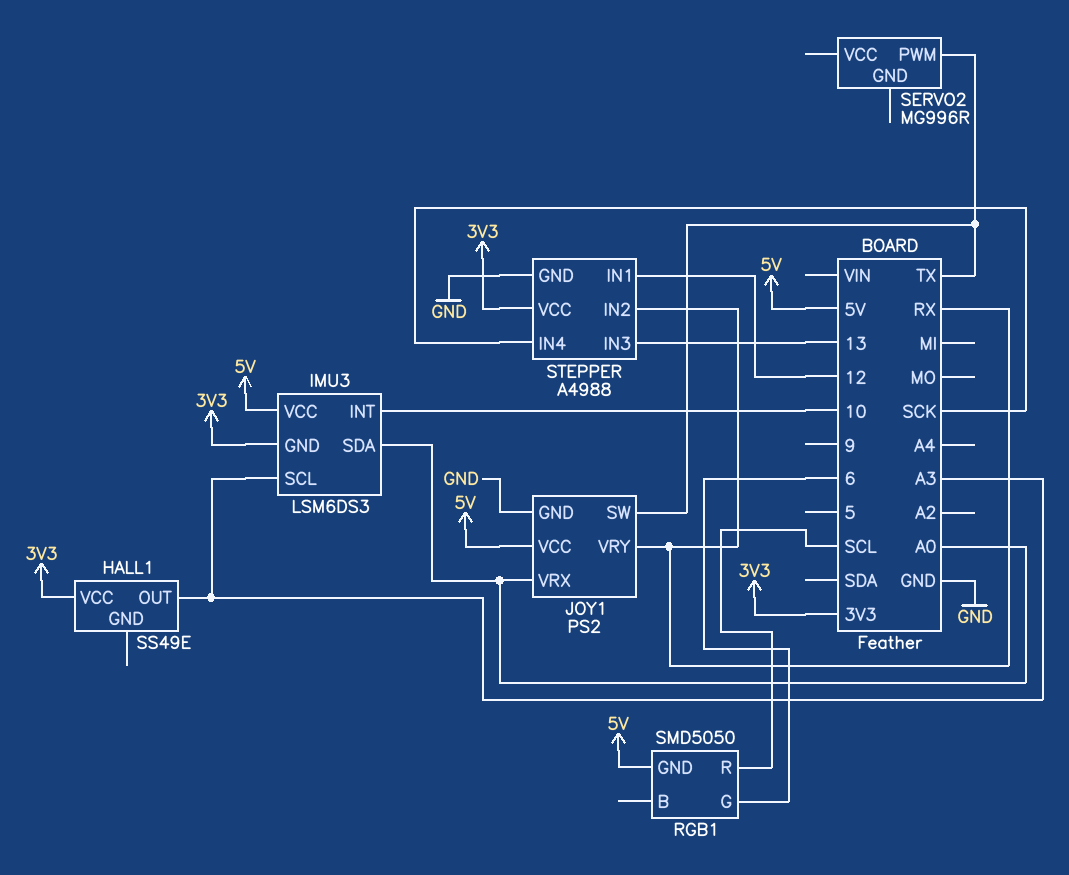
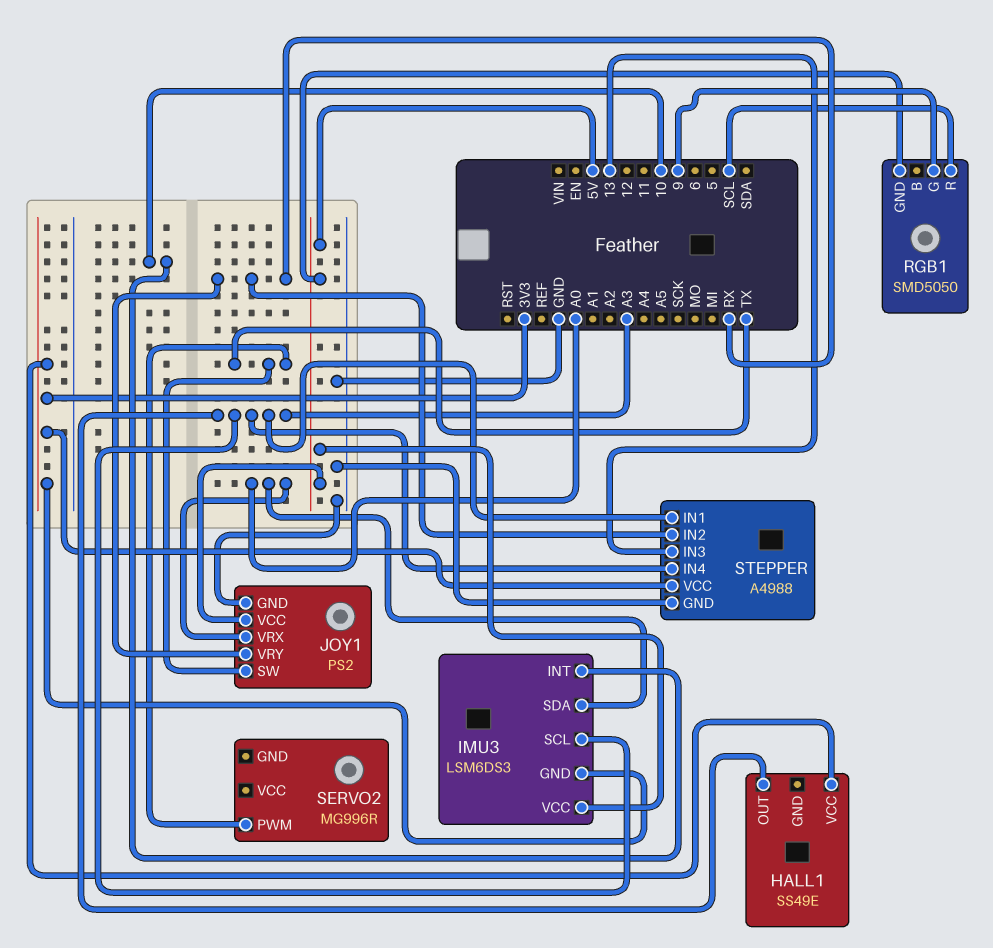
RGB1 pin G: 6 -> 9
STEPPER pin IN1: 12 -> A3
STEPPER pin IN4: SCK -> A3

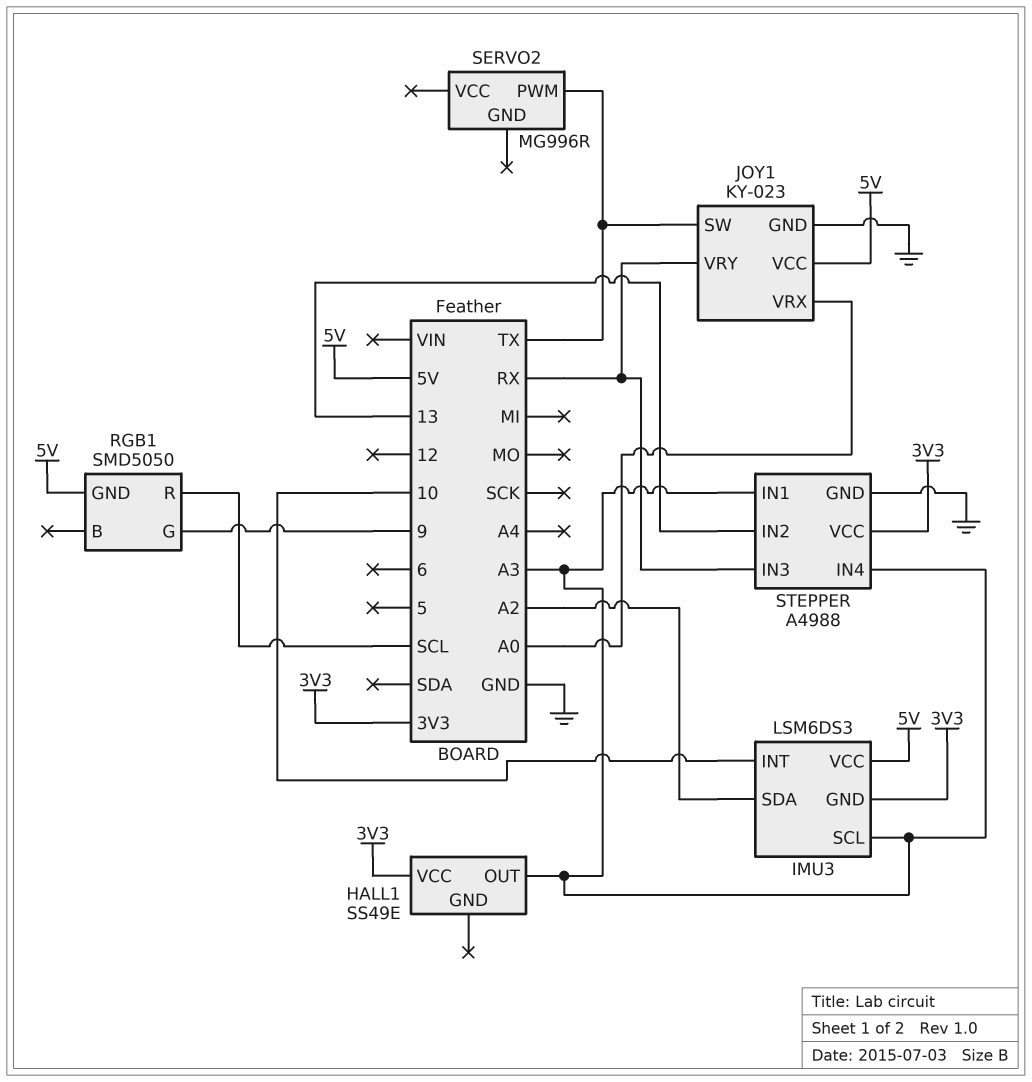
IMU3 pin SDA: A0 -> A2
JOY1: PS2 -> KY-023
STEPPER pin IN2: RX -> 13
STEPPER pin IN3: 13 -> RX

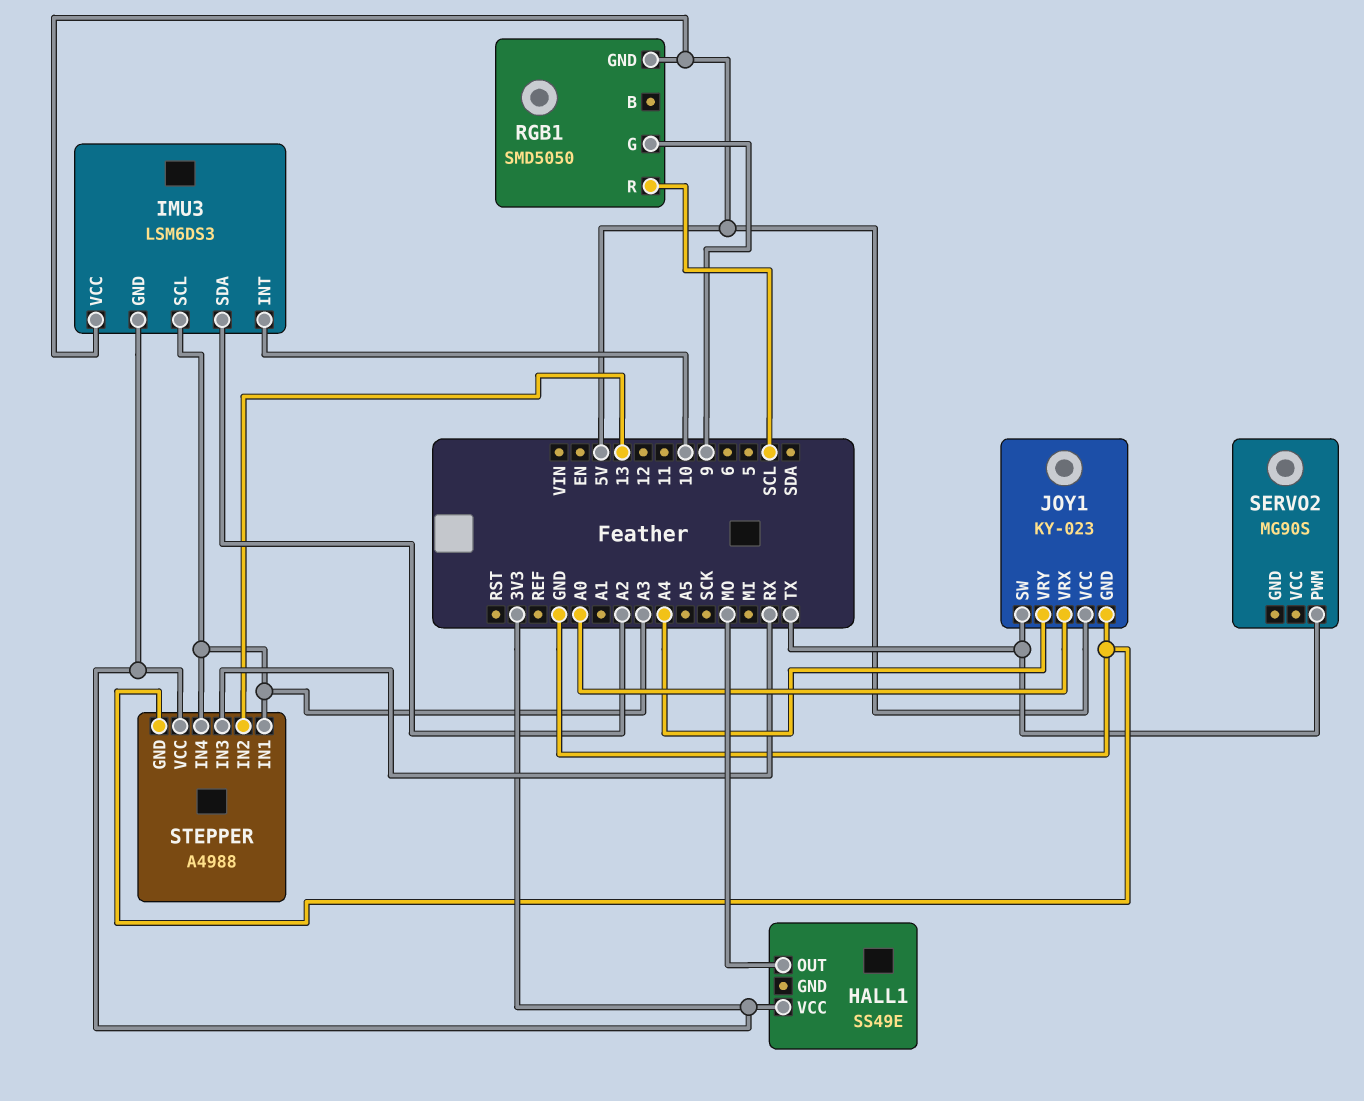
HALL1 pin OUT: A3 -> MO
JOY1 pin VRY: RX -> A4
SERVO2: MG996R -> MG90S

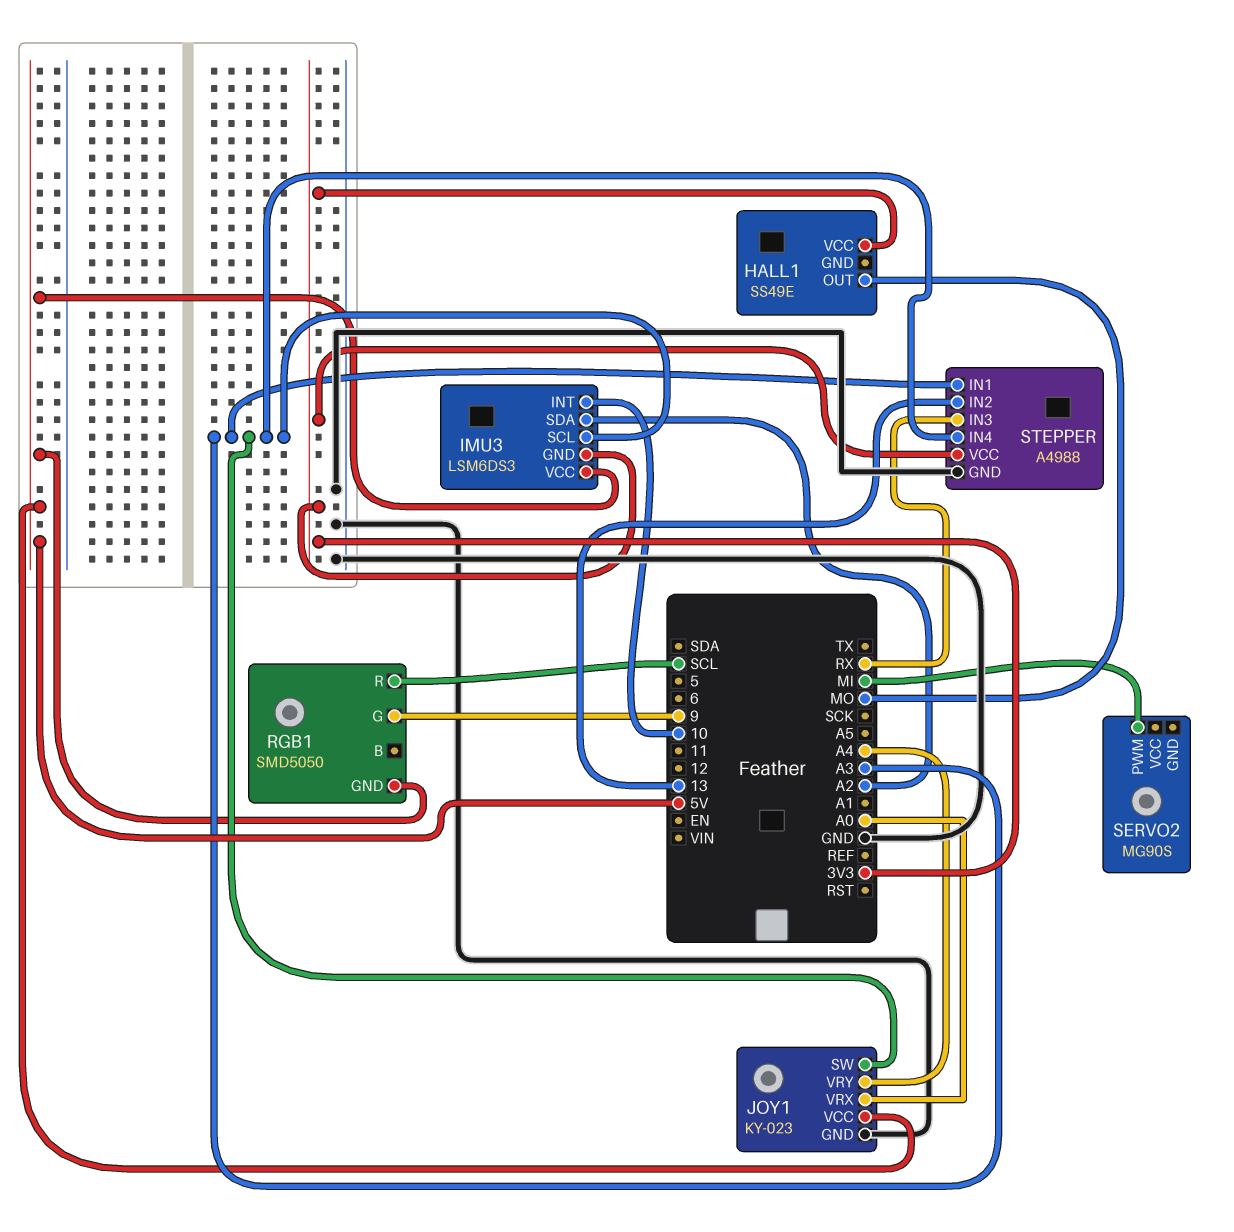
JOY1 pin SW: TX -> A3
SERVO2 pin PWM: TX -> MI

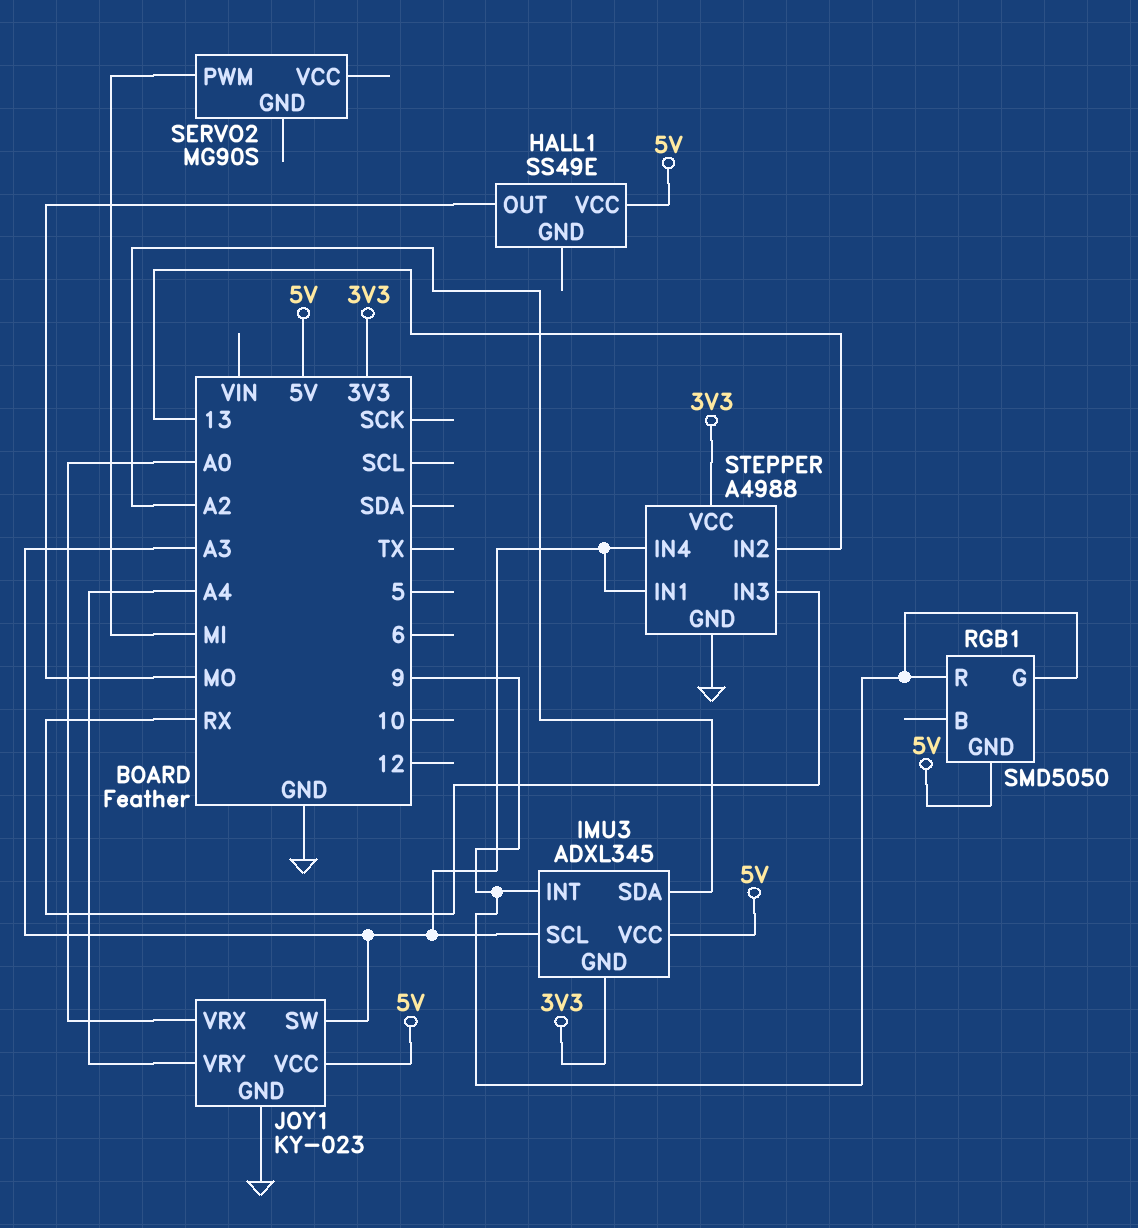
HALL1 pin VCC: 3V3 -> 5V
IMU3: LSM6DS3 -> ADXL345
IMU3 pin INT: 10 -> 9
RGB1 pin R: SCL -> 9

